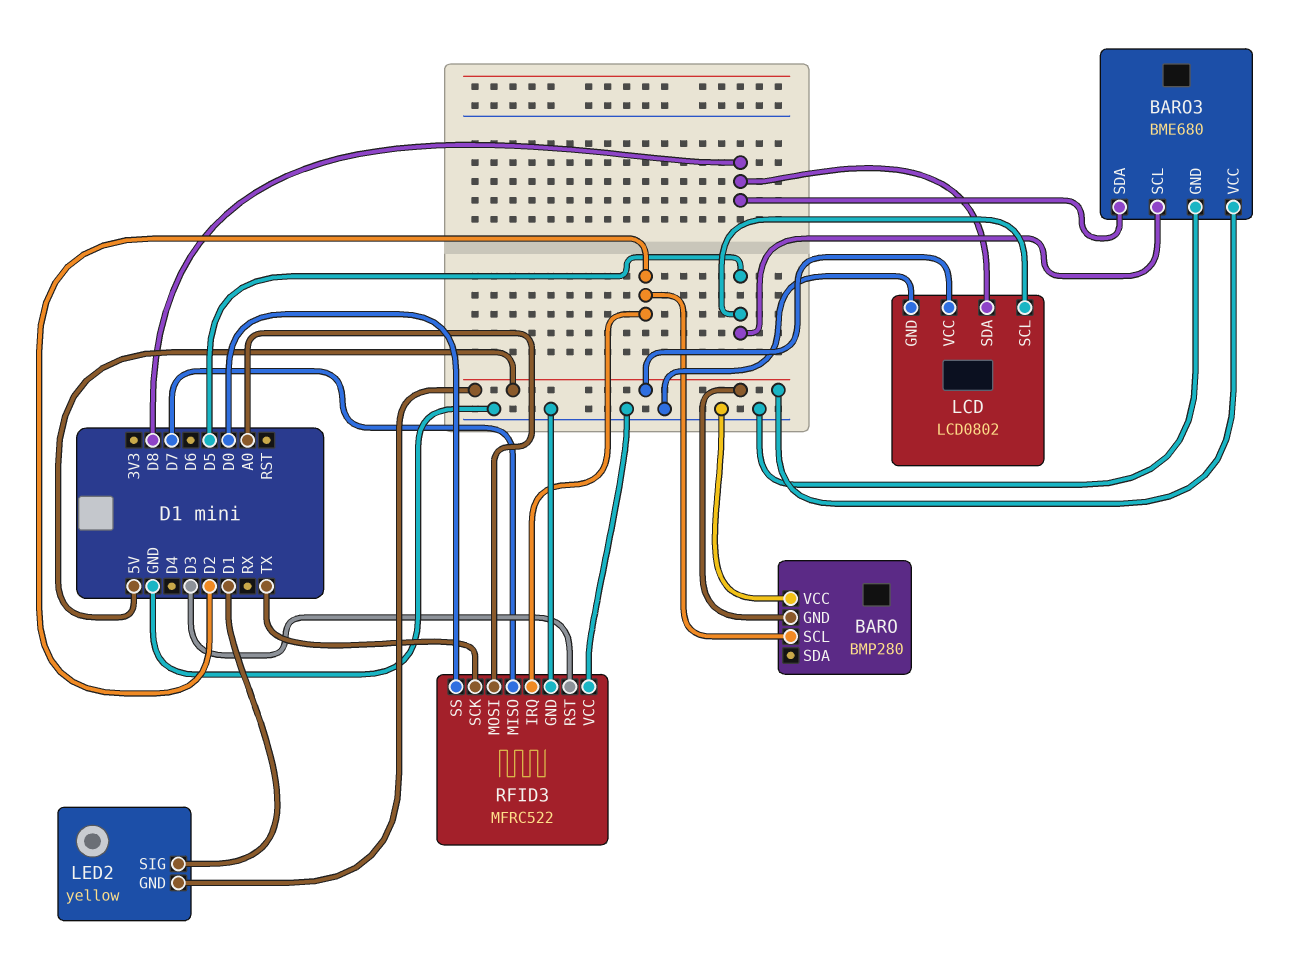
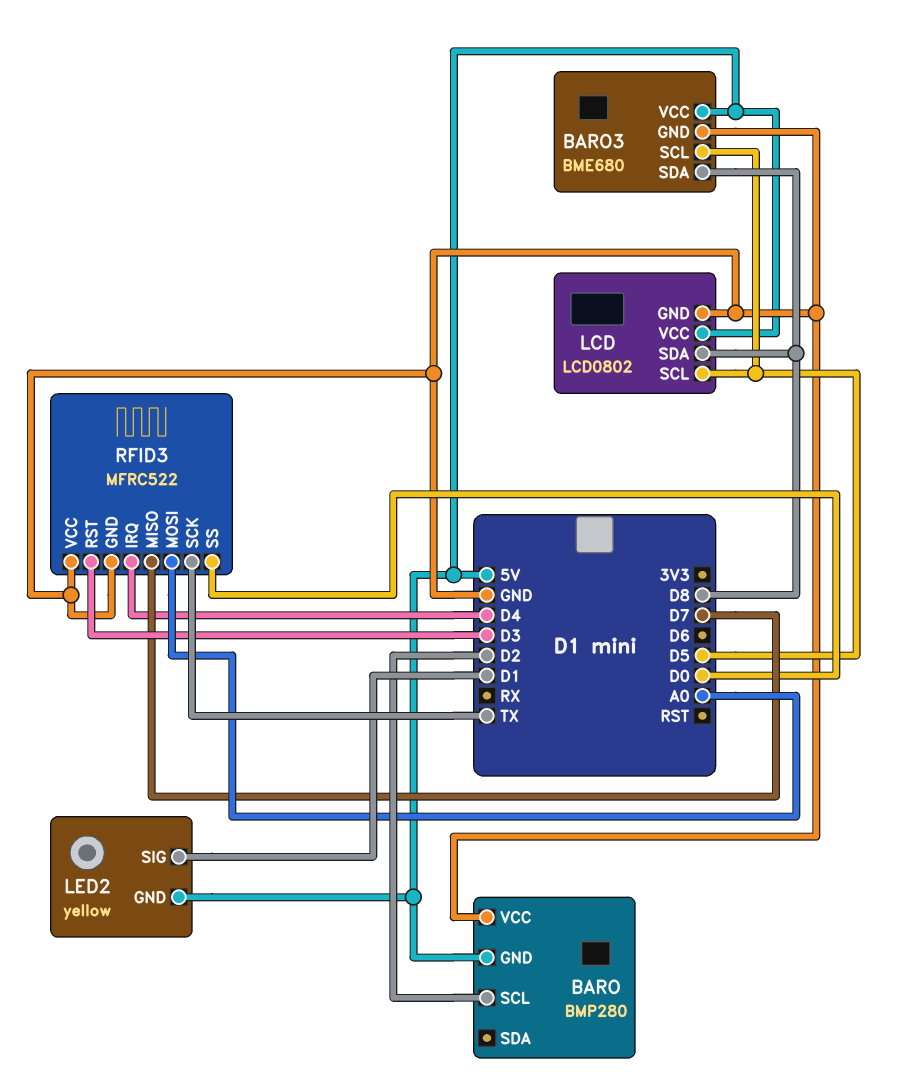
RFID3 pin IRQ: D2 -> D4

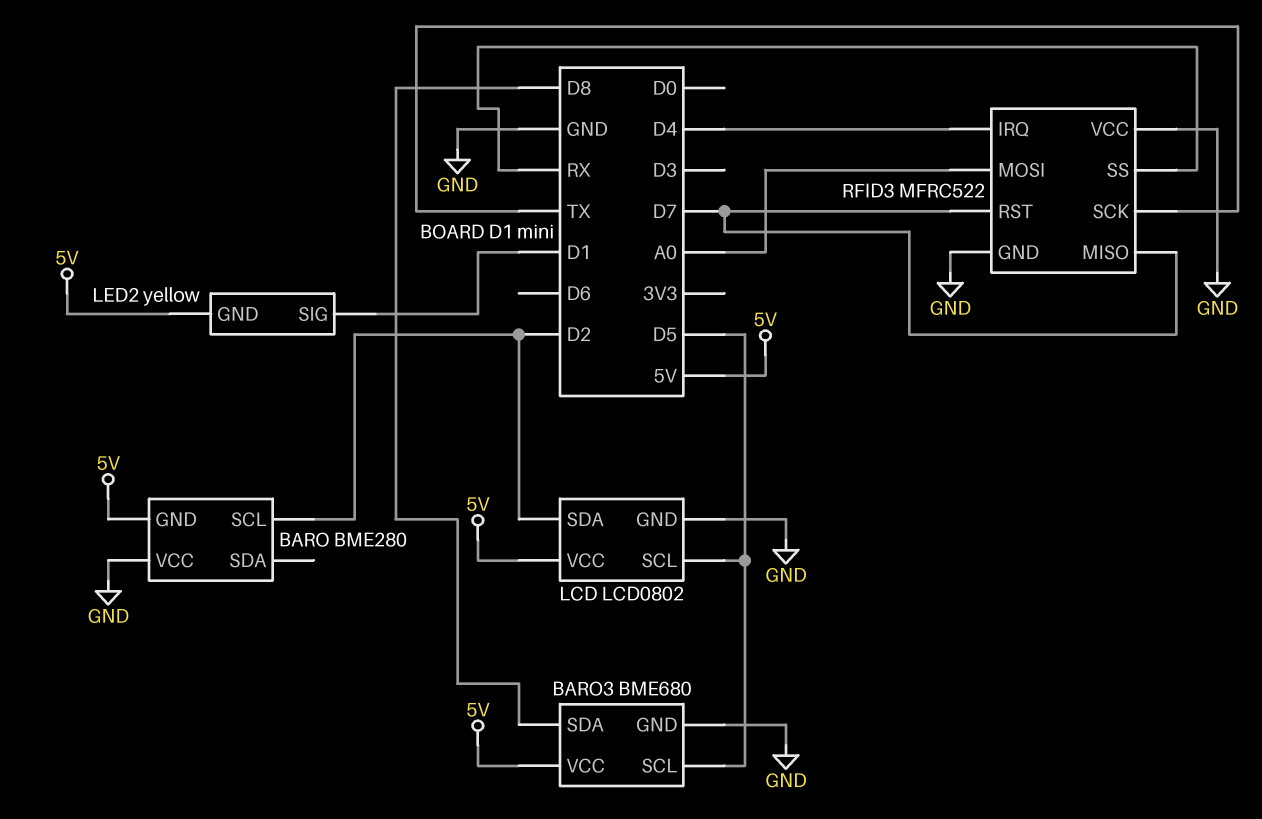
BARO: BMP280 -> BME280
LCD pin SDA: D8 -> D2
RFID3 pin RST: D3 -> D7
RFID3 pin SS: D0 -> RX

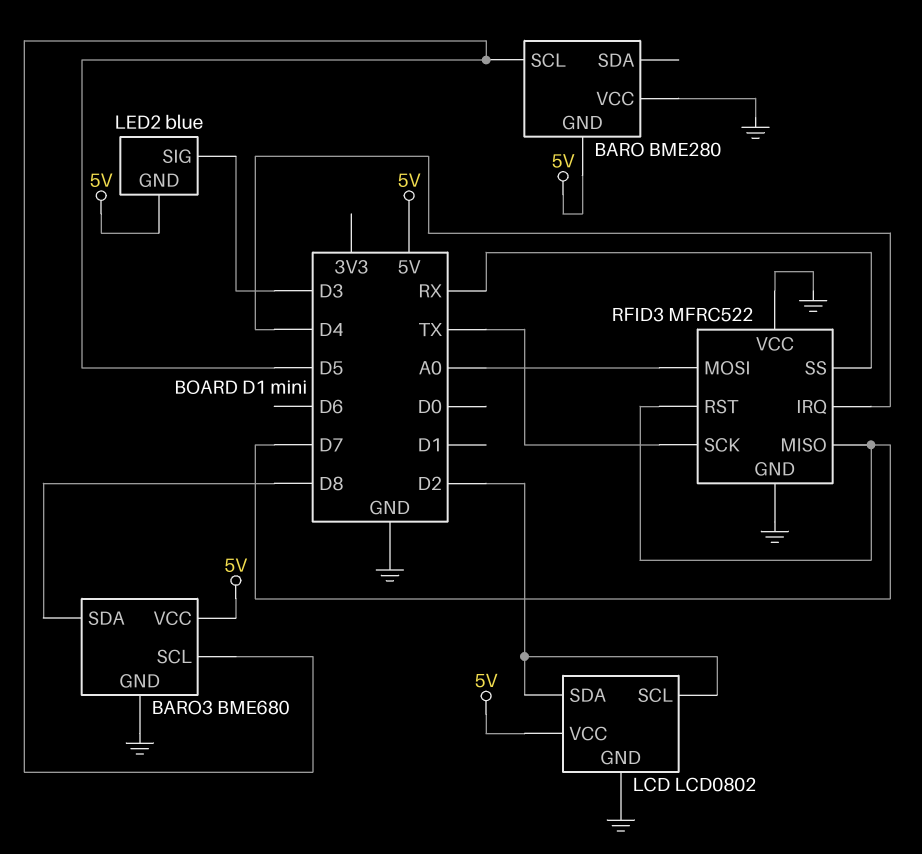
BARO pin SCL: D2 -> D5
LCD pin SCL: D5 -> D2
LED2: yellow -> blue
LED2 pin SIG: D1 -> D3

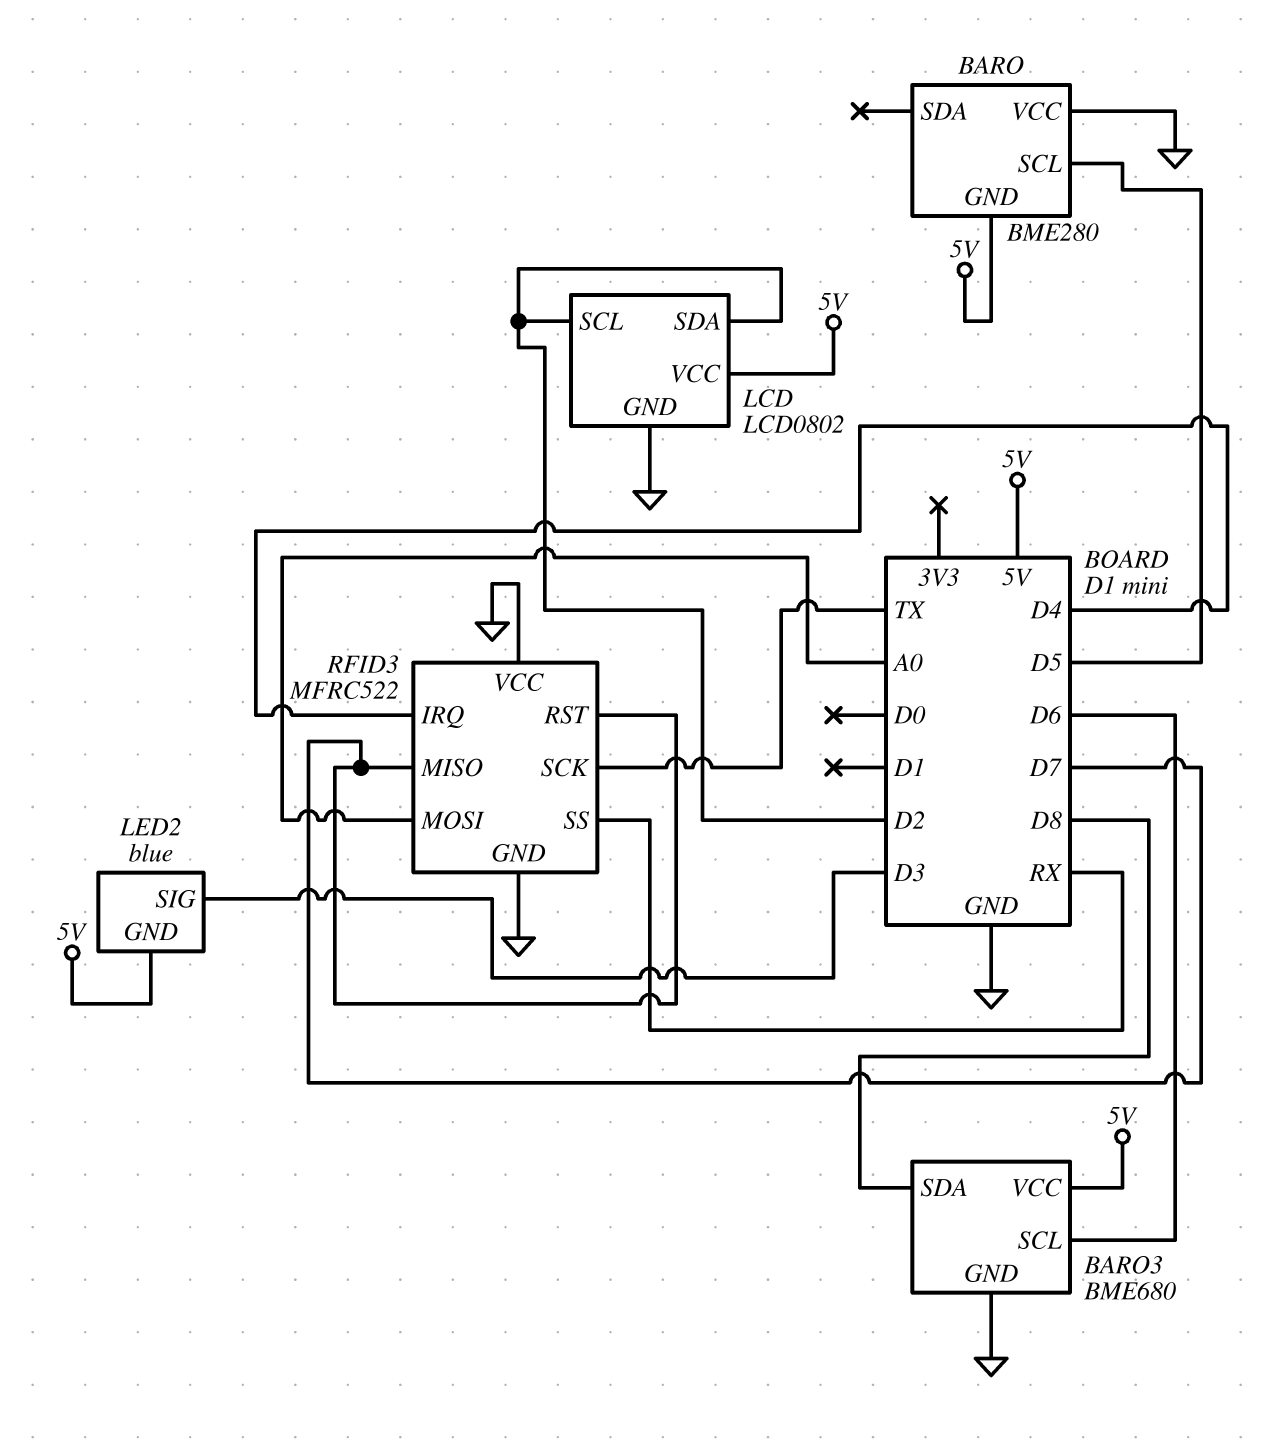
BARO3 pin SCL: D5 -> D6

